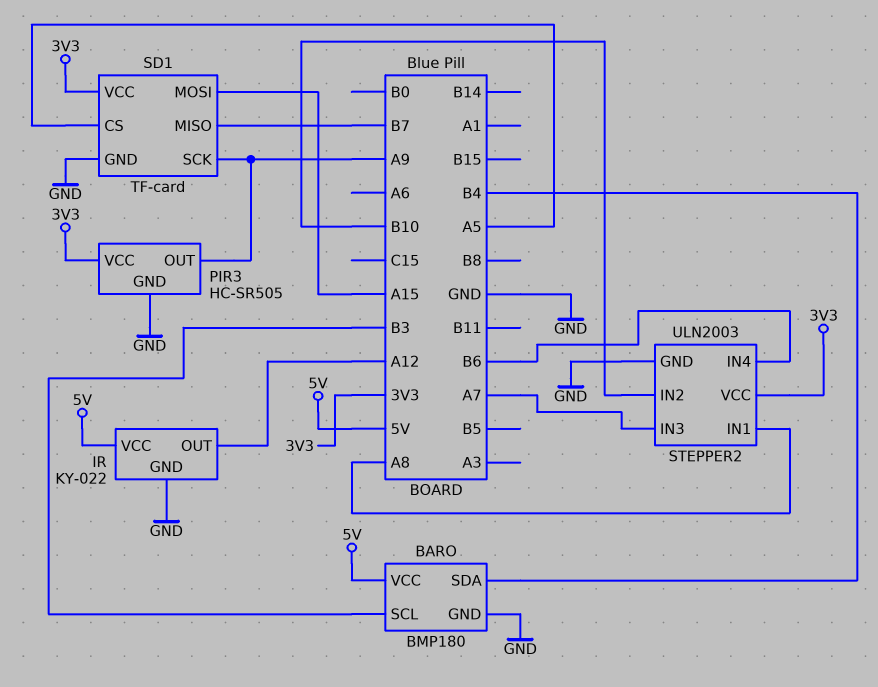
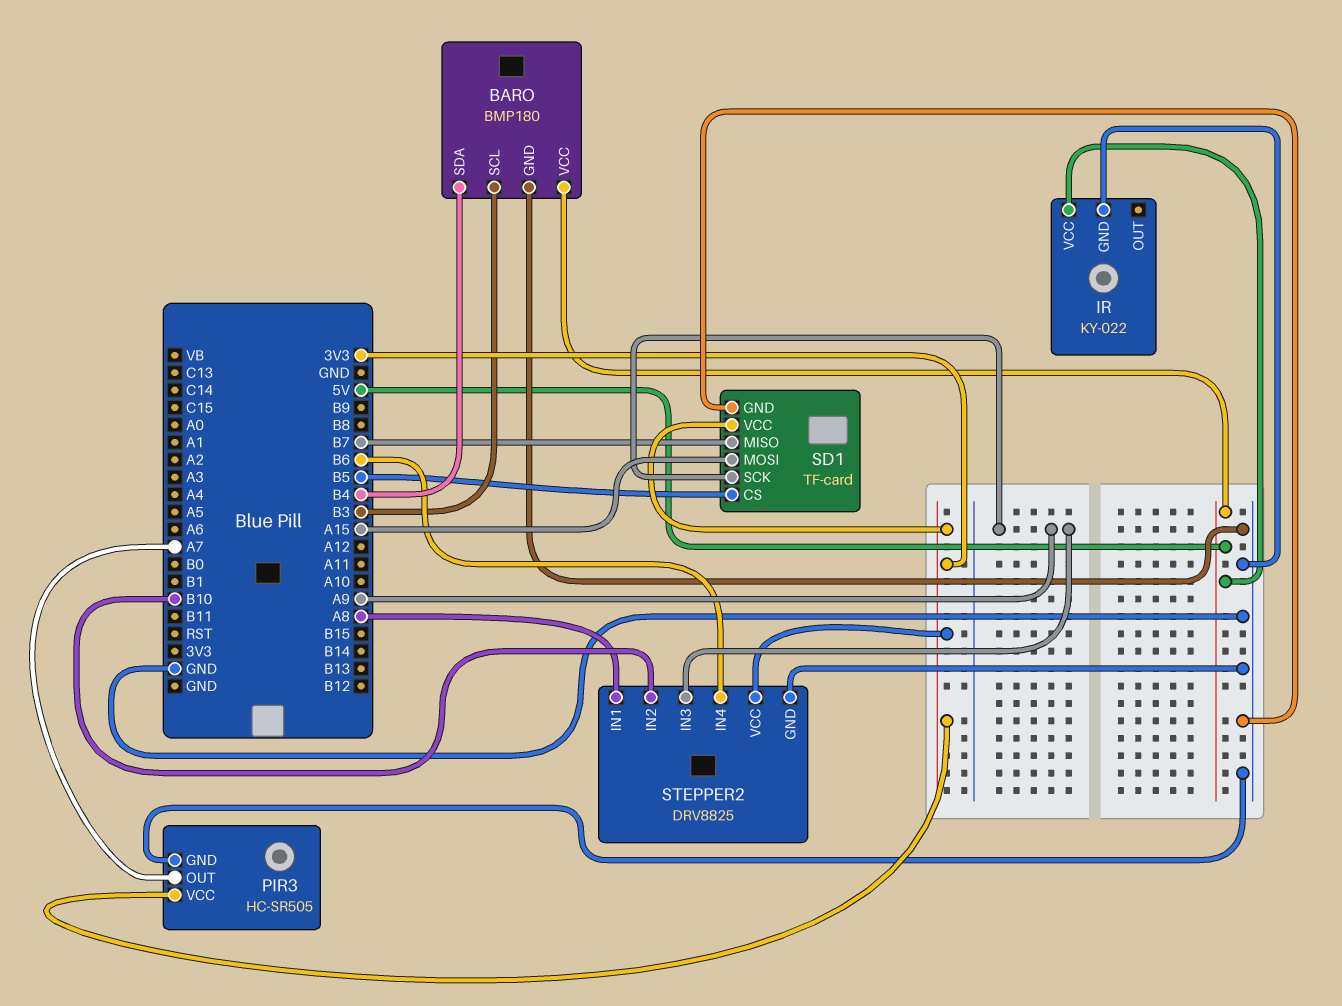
IR pin OUT: A12 -> none
PIR3 pin OUT: A9 -> A7
SD1 pin CS: A5 -> B5
STEPPER2: ULN2003 -> DRV8825
STEPPER2 pin IN3: A7 -> A9

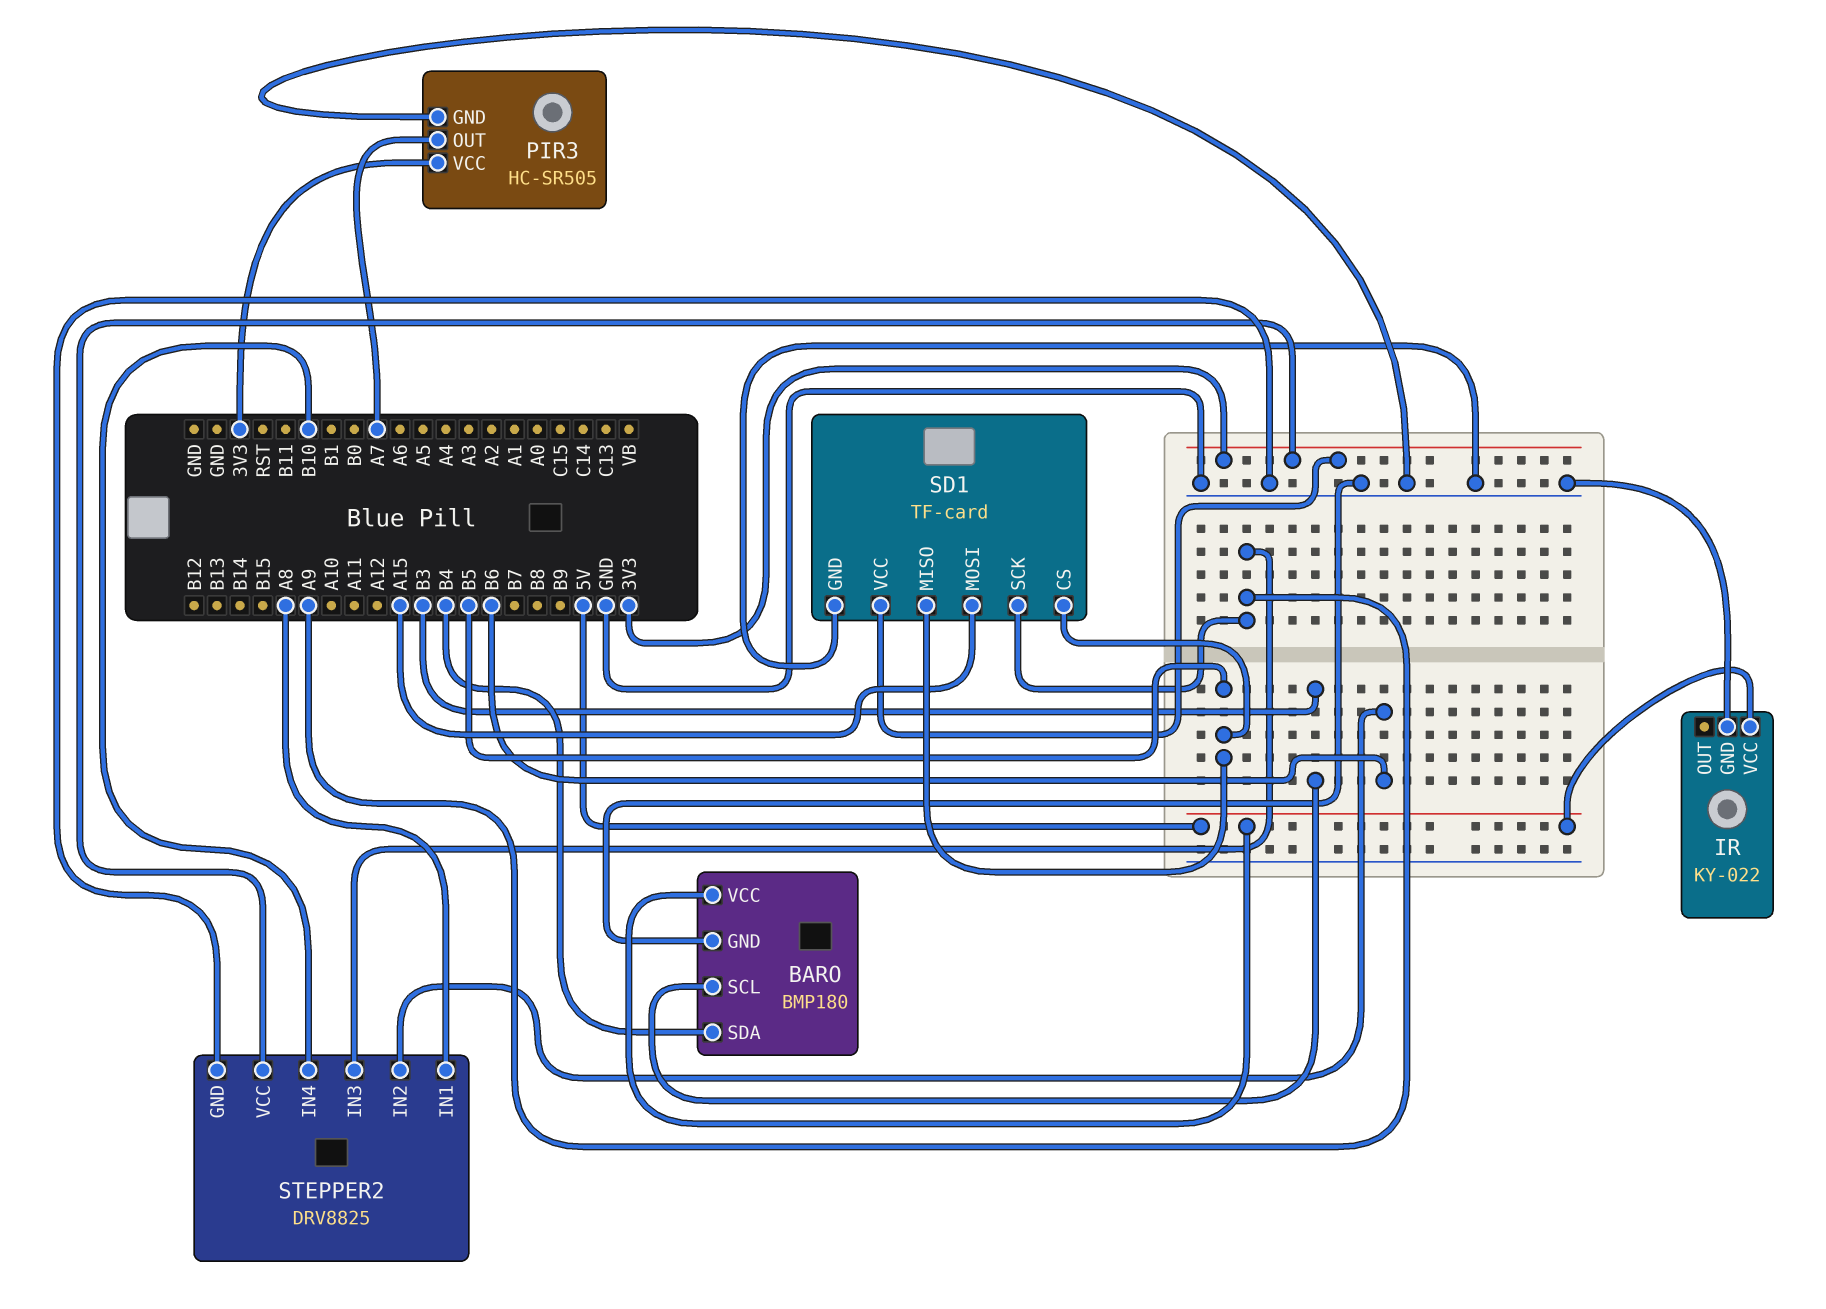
SD1 pin MISO: B7 -> B5
STEPPER2 pin IN2: B10 -> B6
STEPPER2 pin IN4: B6 -> B10

